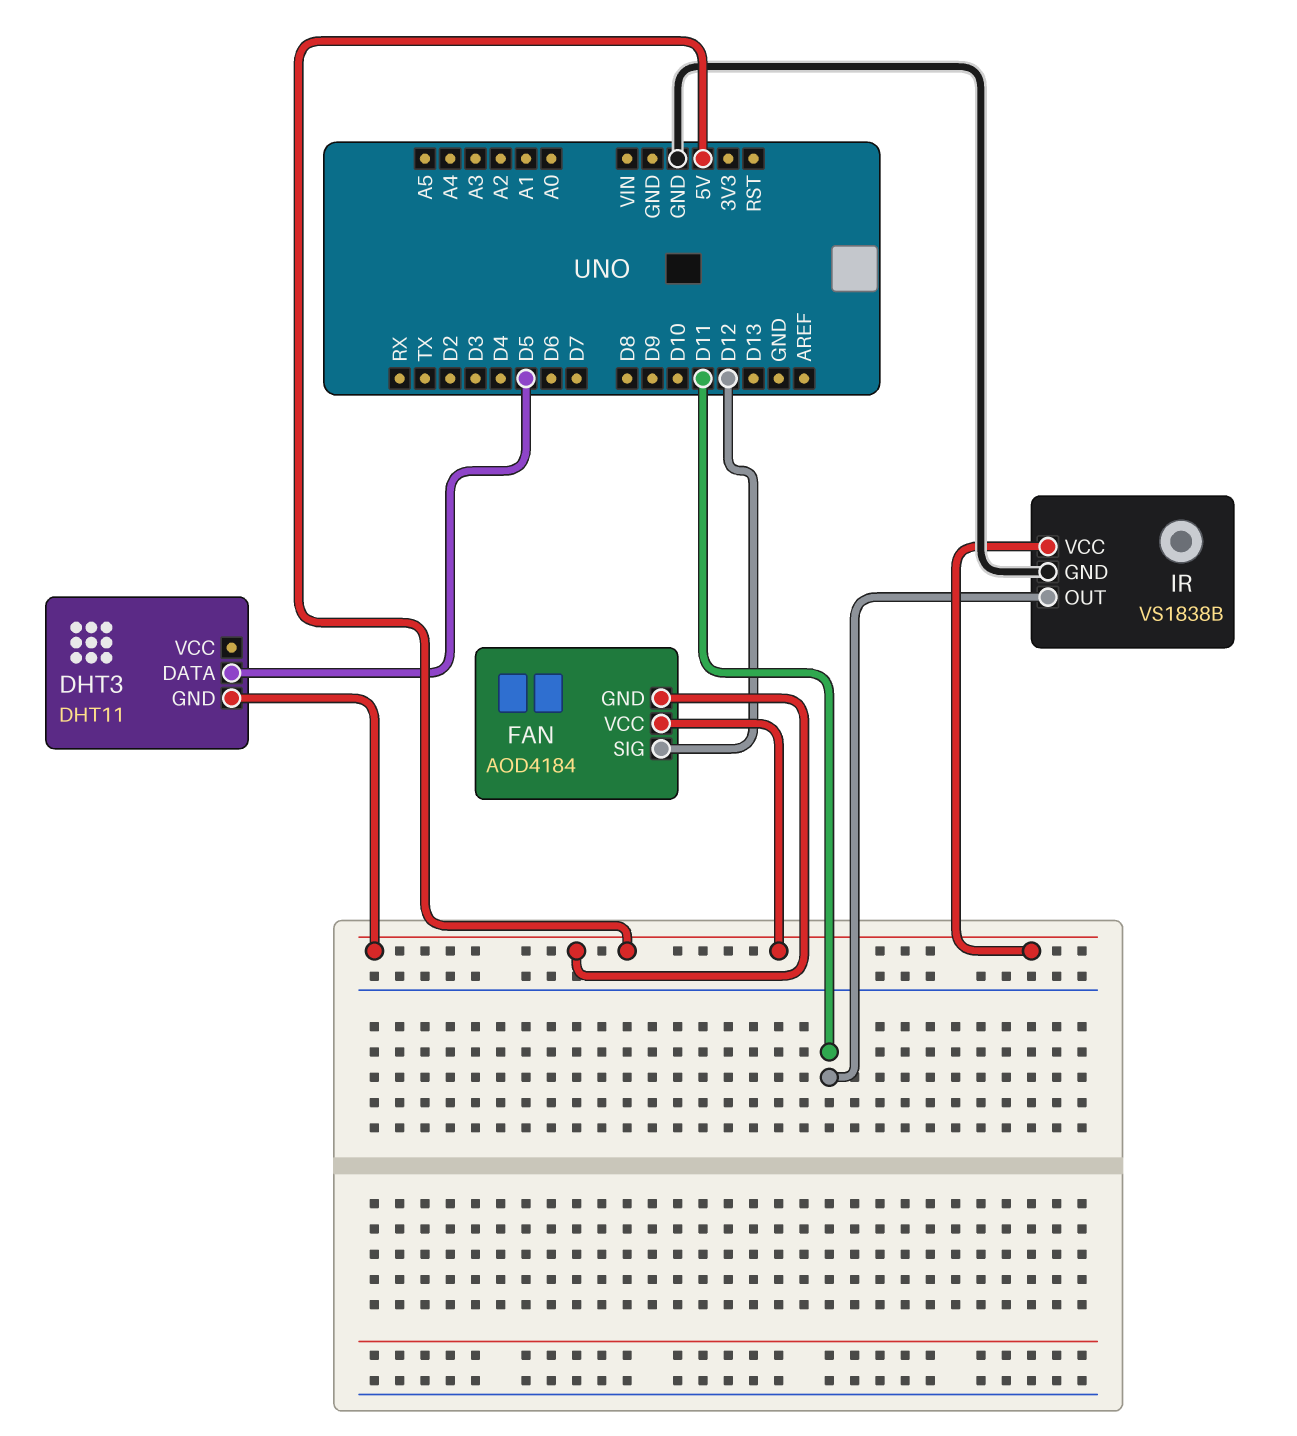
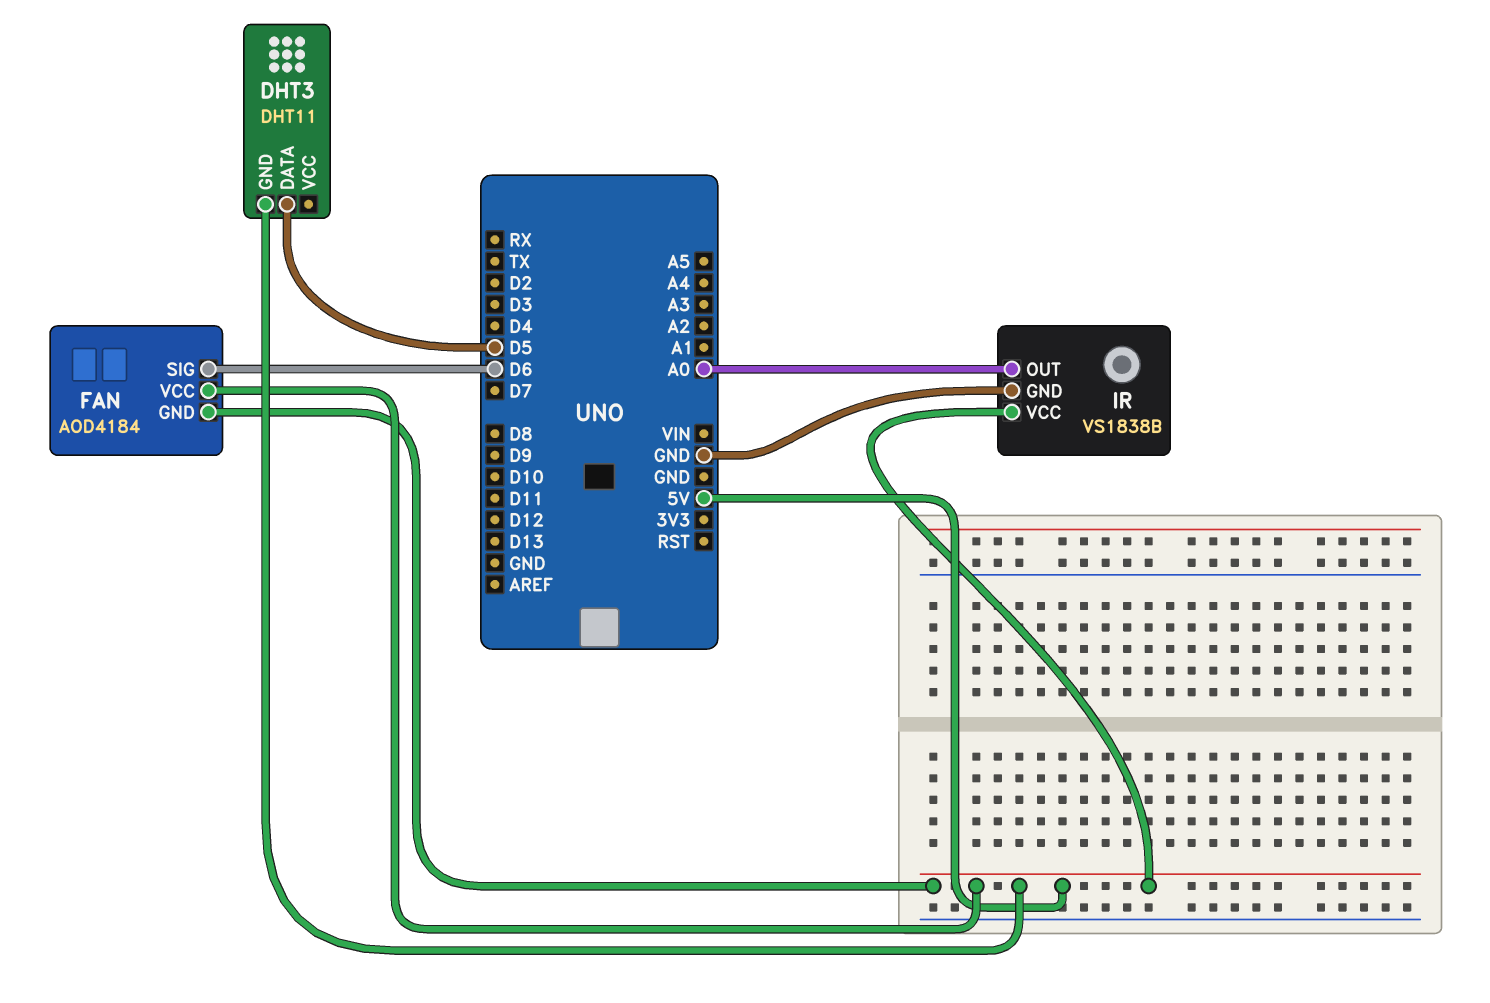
FAN pin SIG: D12 -> D6
IR pin OUT: D11 -> A0

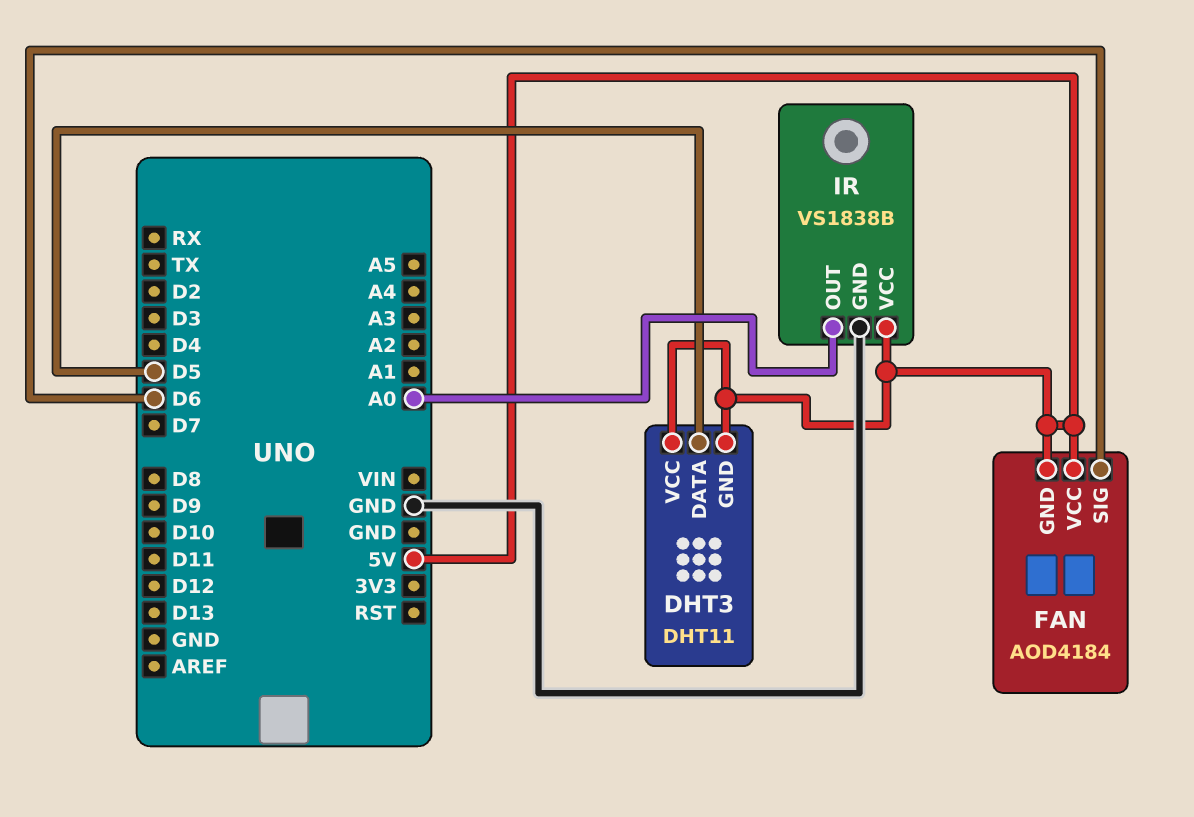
DHT3 pin VCC: none -> 5V

